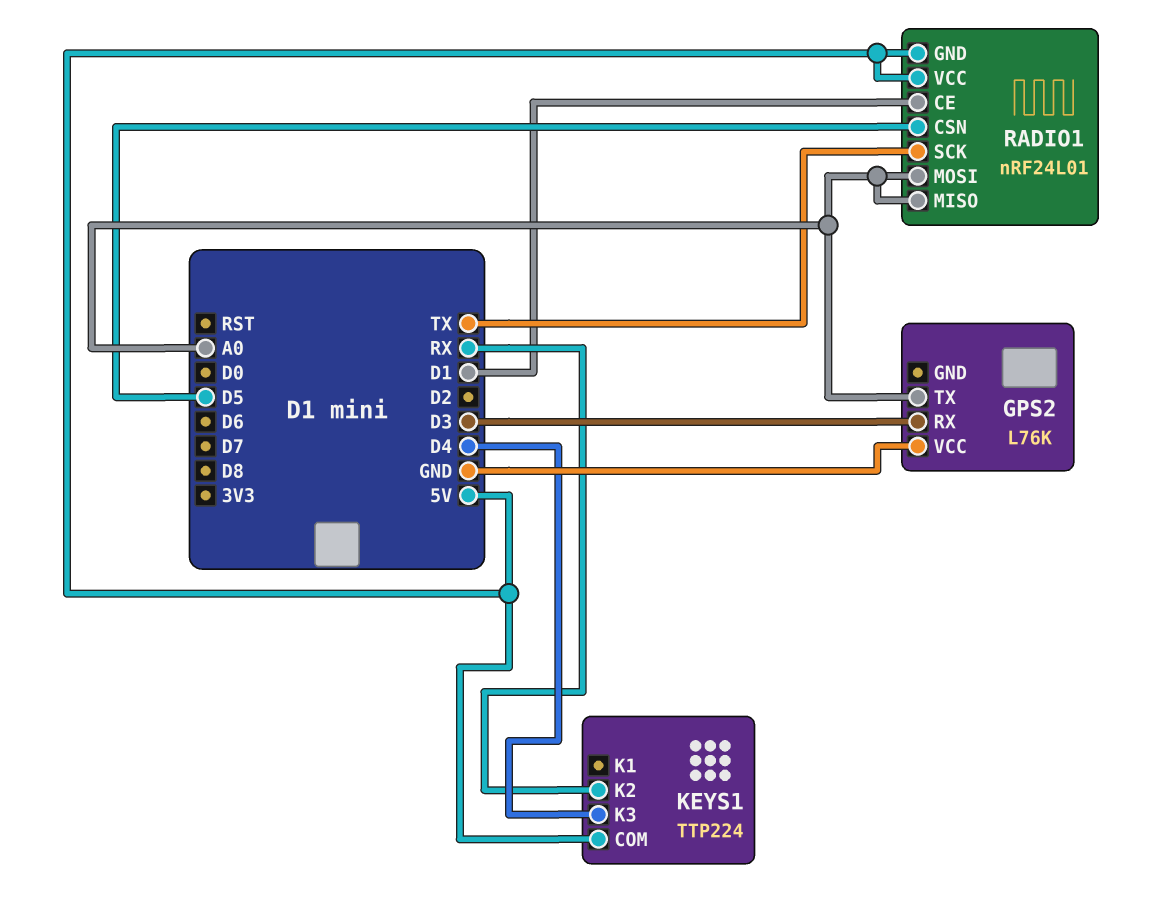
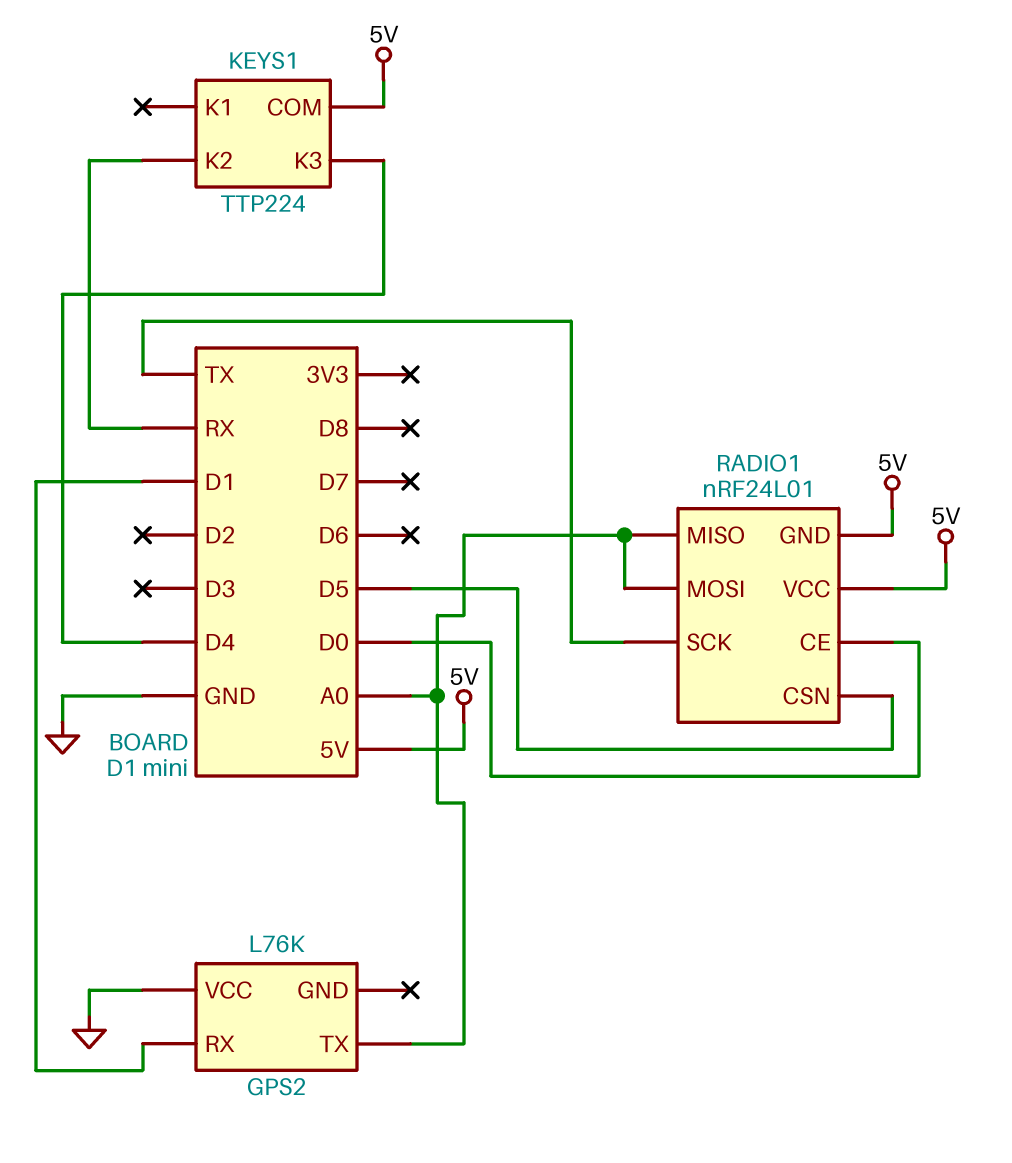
GPS2 pin RX: D3 -> D1
RADIO1 pin CE: D1 -> D0

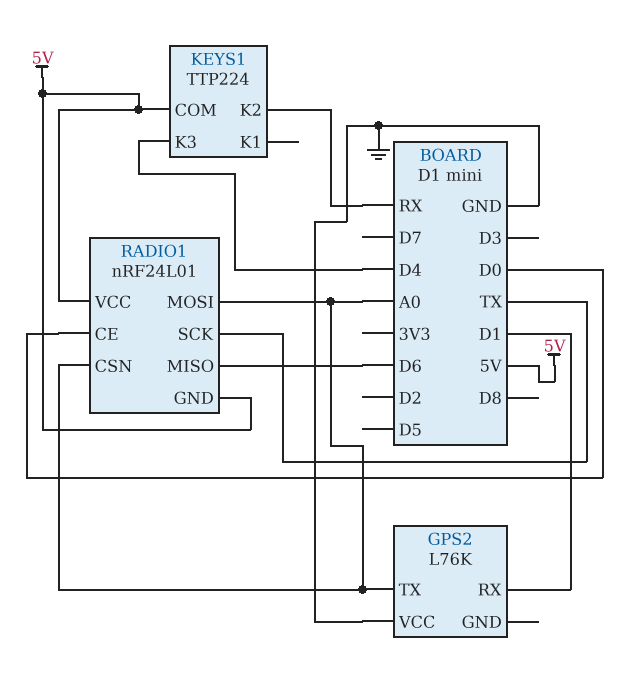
RADIO1 pin CSN: D5 -> A0
RADIO1 pin MISO: A0 -> D6

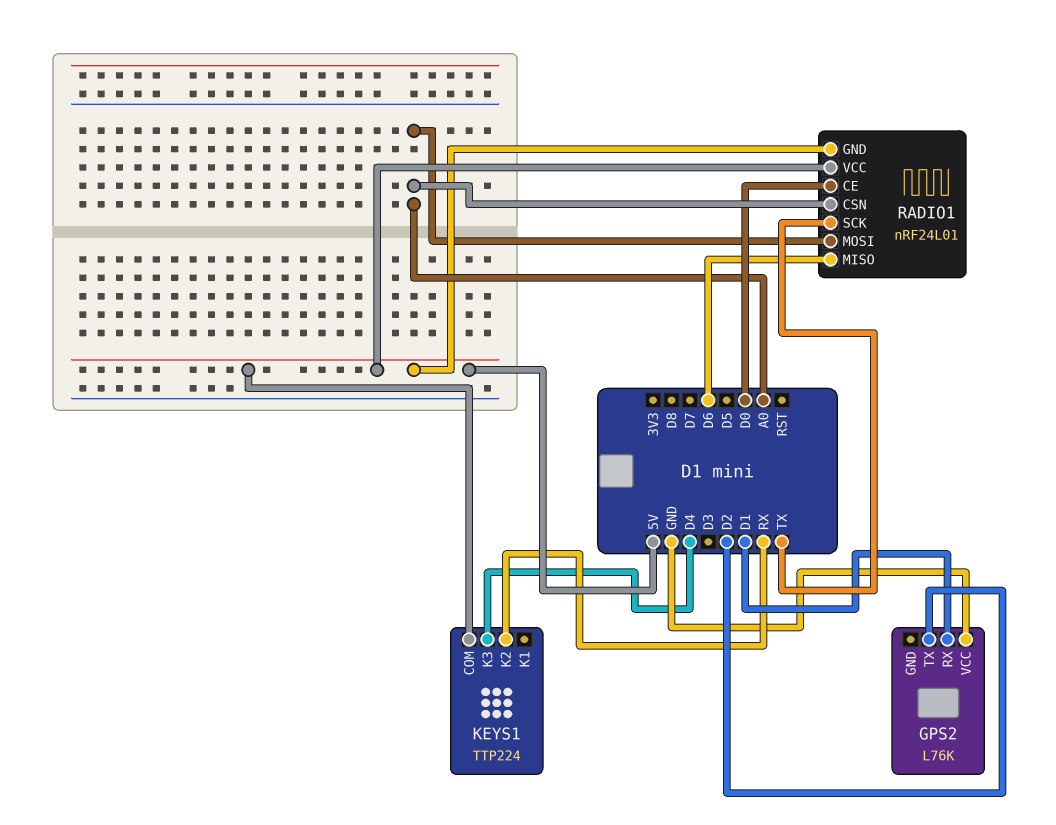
GPS2 pin TX: A0 -> D2

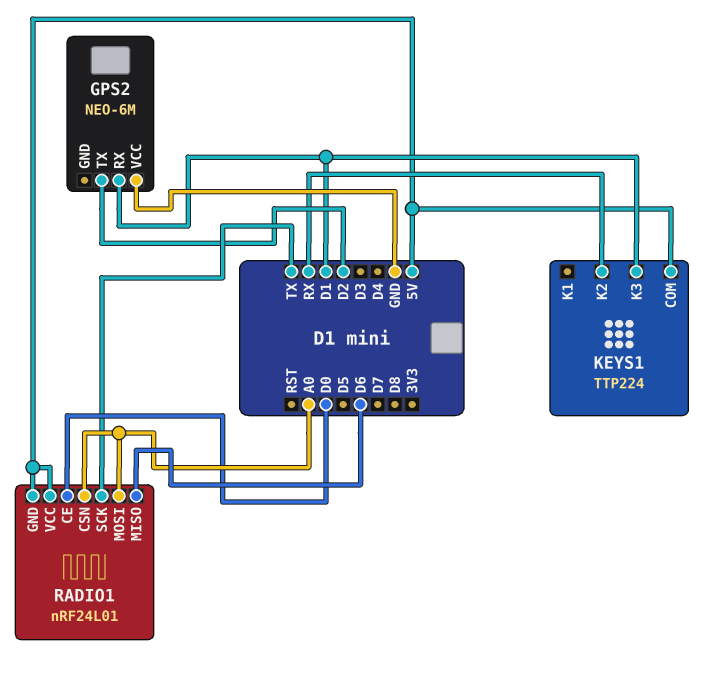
GPS2: L76K -> NEO-6M
KEYS1 pin K3: D4 -> D1

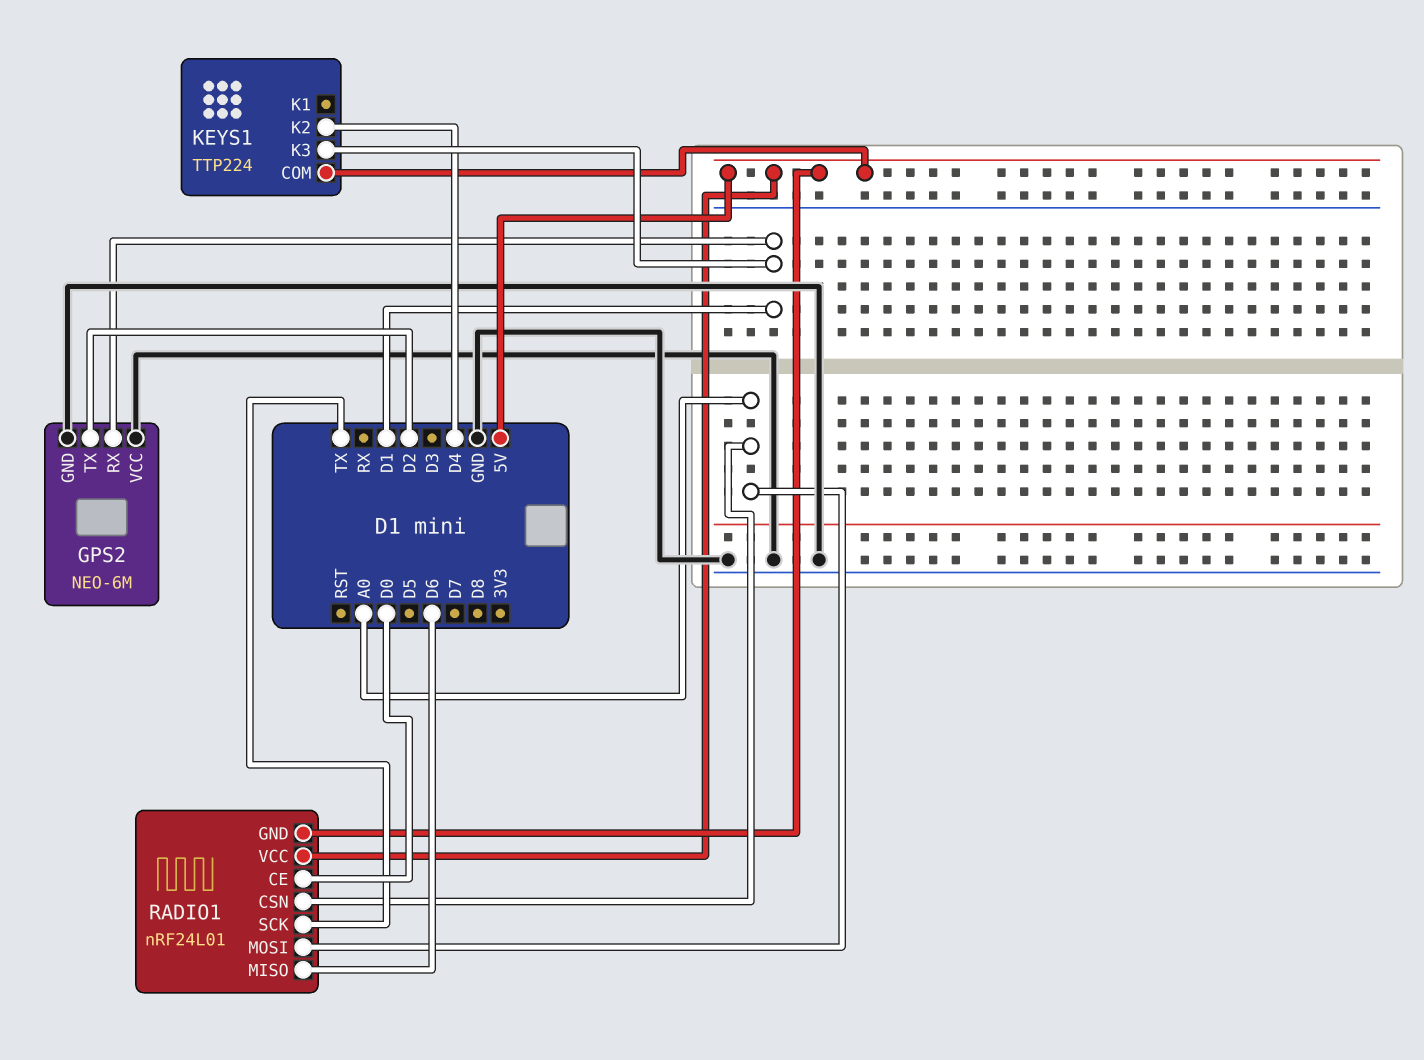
GPS2 pin GND: none -> GND
KEYS1 pin K2: RX -> D4

